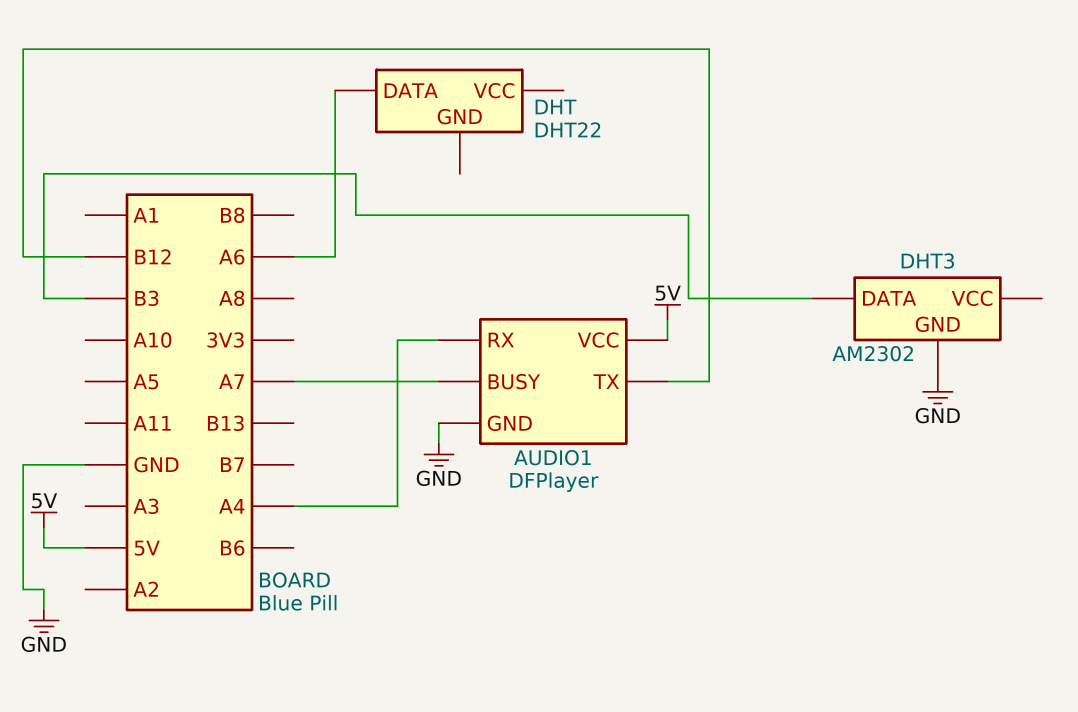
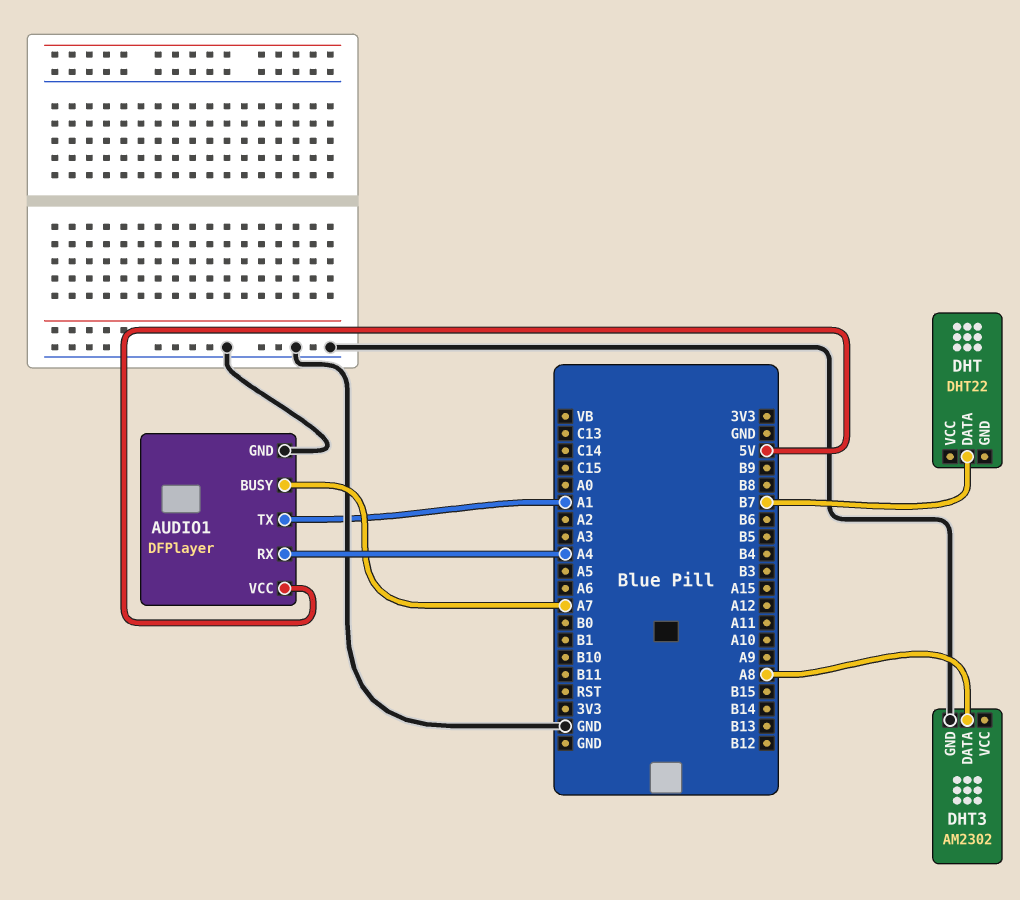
AUDIO1 pin TX: B12 -> A1
DHT pin DATA: A6 -> B7
DHT3 pin DATA: B3 -> A8

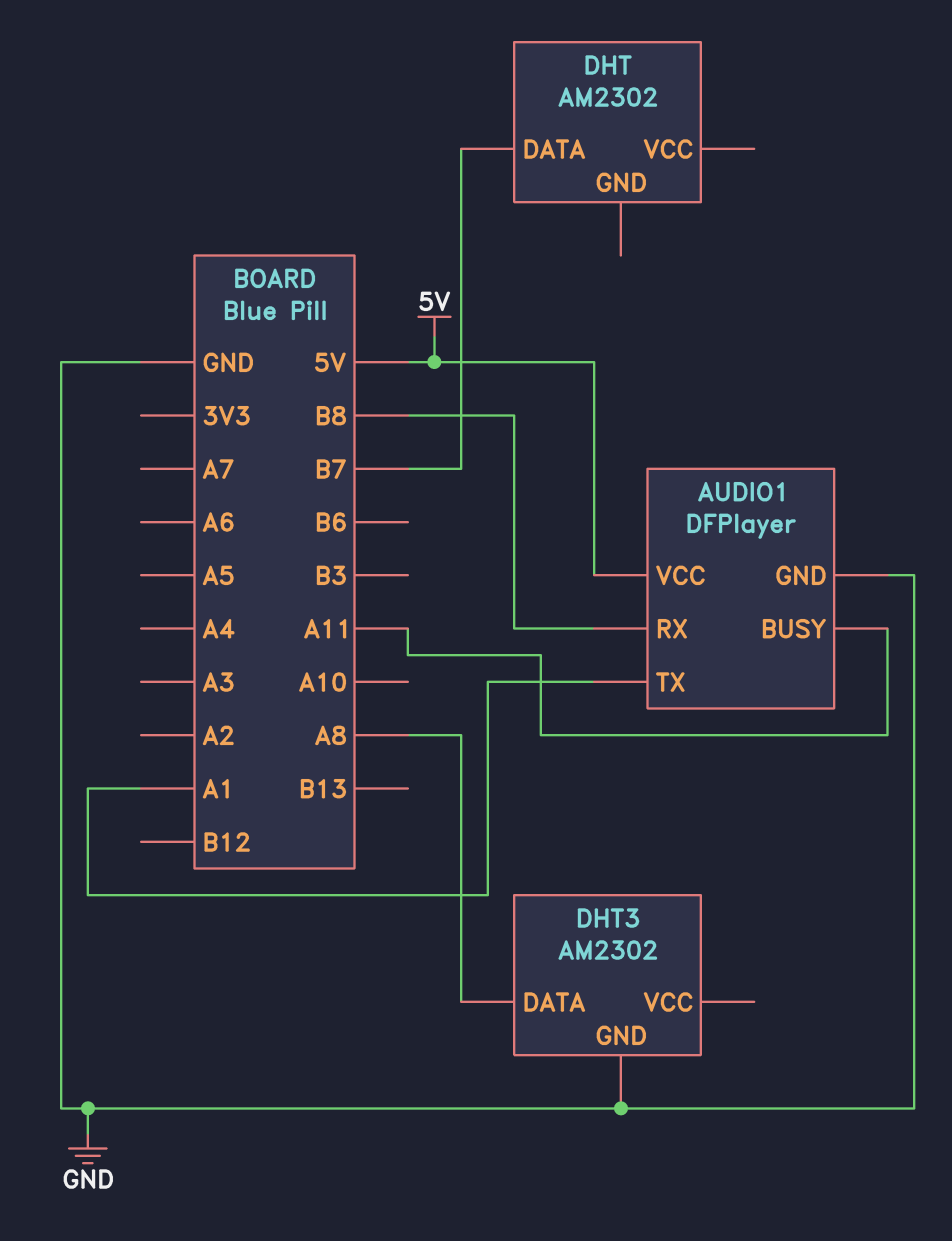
AUDIO1 pin BUSY: A7 -> A11
AUDIO1 pin RX: A4 -> B8
DHT: DHT22 -> AM2302

